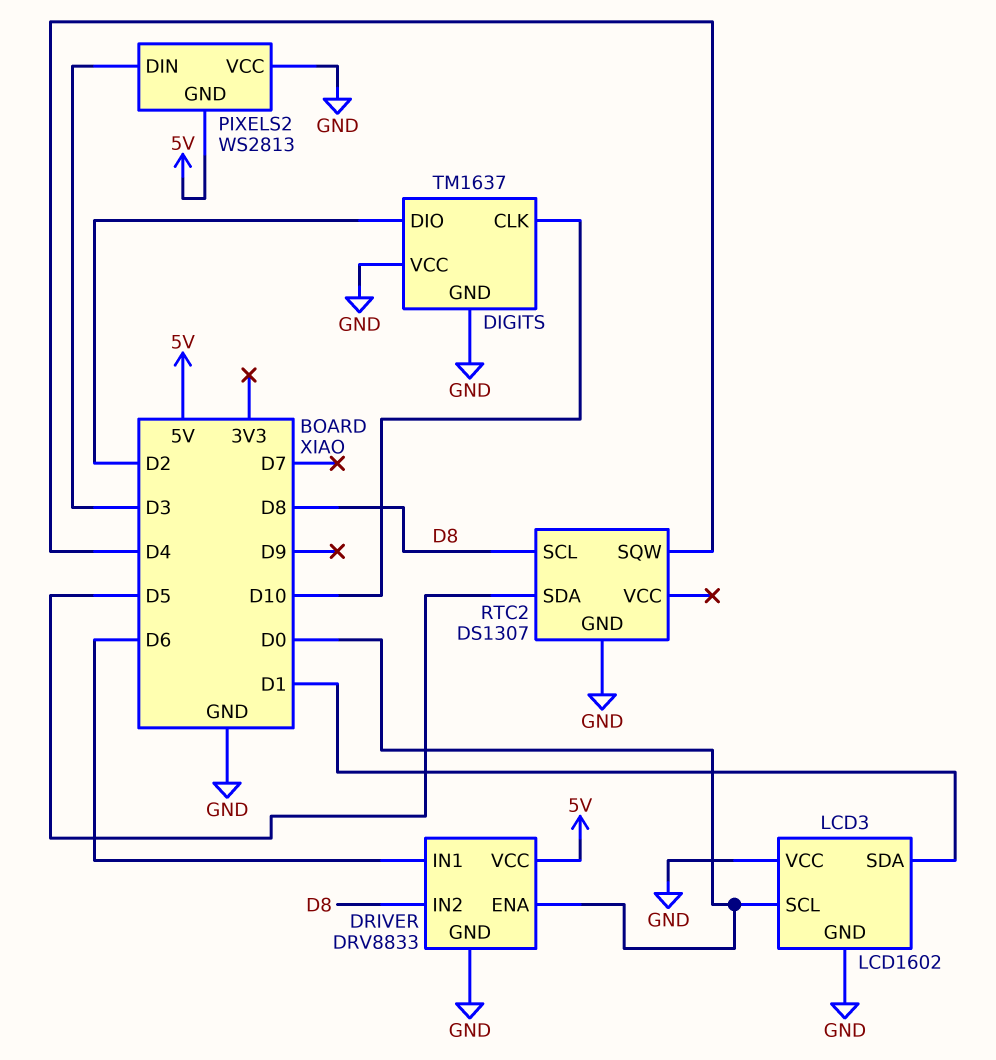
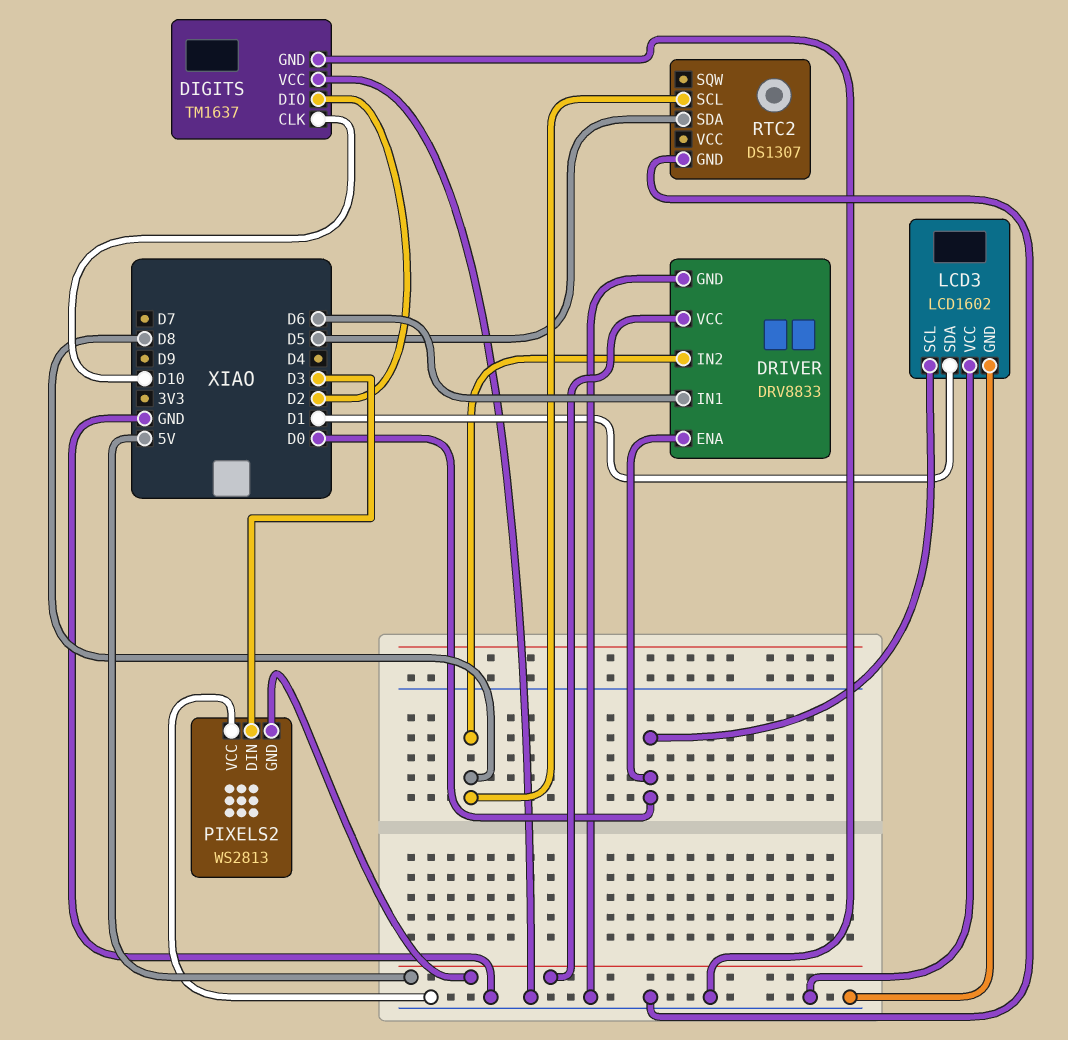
RTC2 pin SQW: D4 -> none

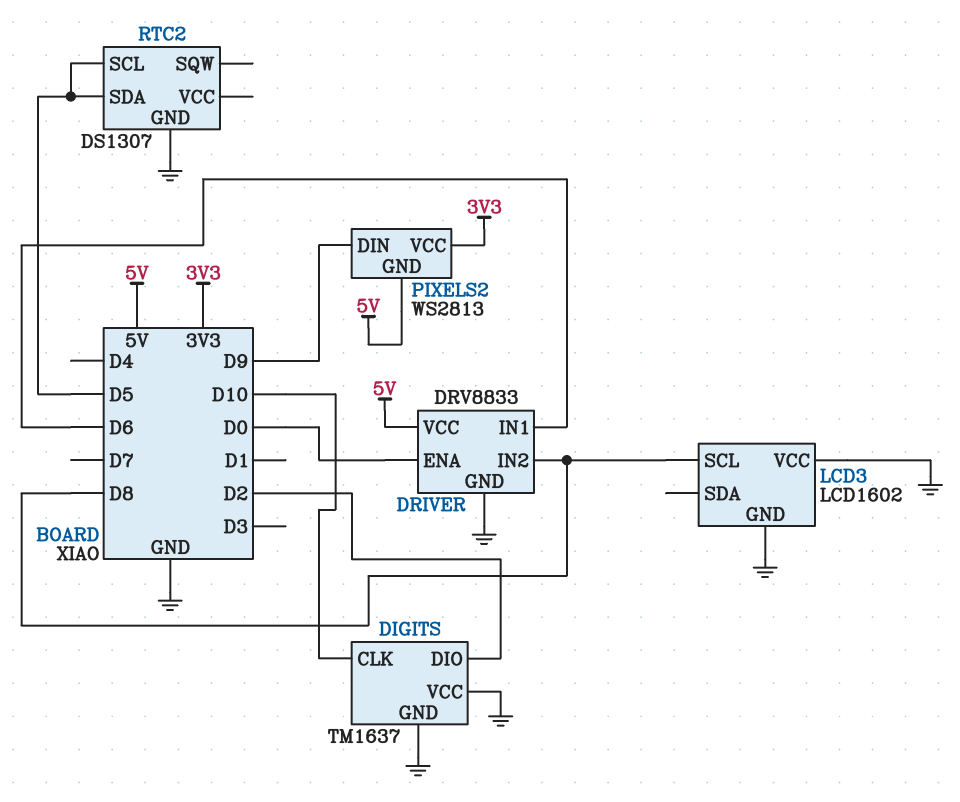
LCD3 pin SCL: D0 -> D8
LCD3 pin SDA: D1 -> none
PIXELS2 pin DIN: D3 -> D9
PIXELS2 pin VCC: GND -> 3V3
RTC2 pin SCL: D8 -> D5

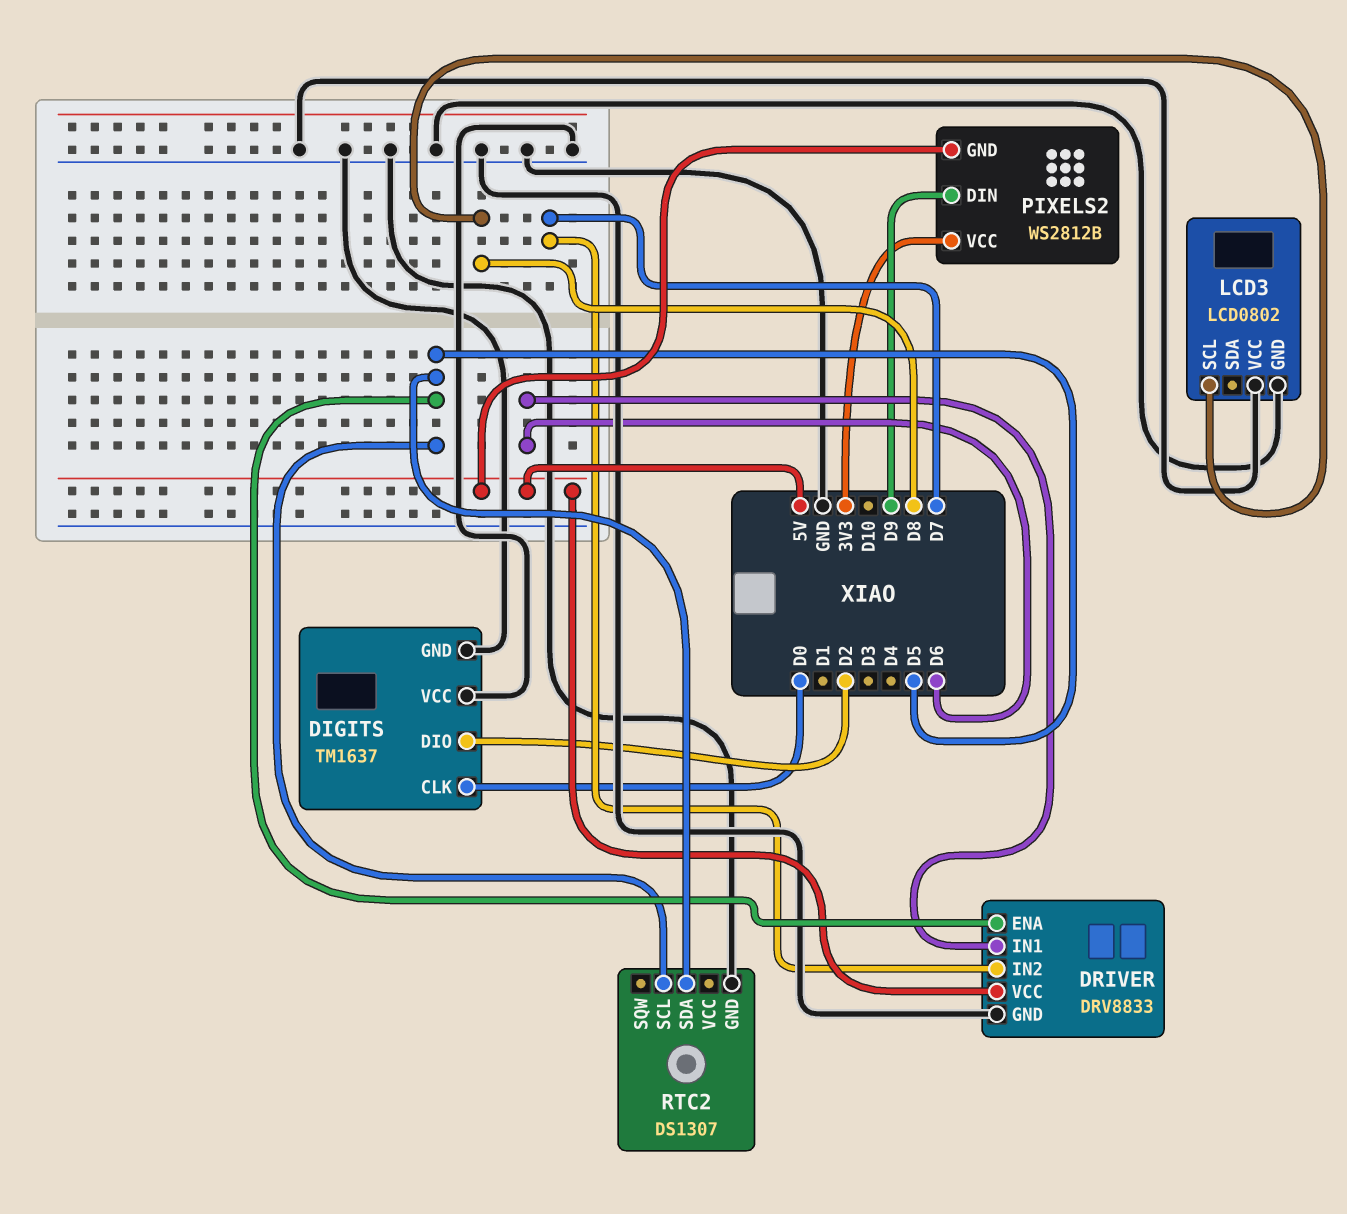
DIGITS pin CLK: D10 -> D0
DRIVER pin ENA: D0 -> D5
DRIVER pin IN2: D8 -> D7
LCD3: LCD1602 -> LCD0802
PIXELS2: WS2813 -> WS2812B

